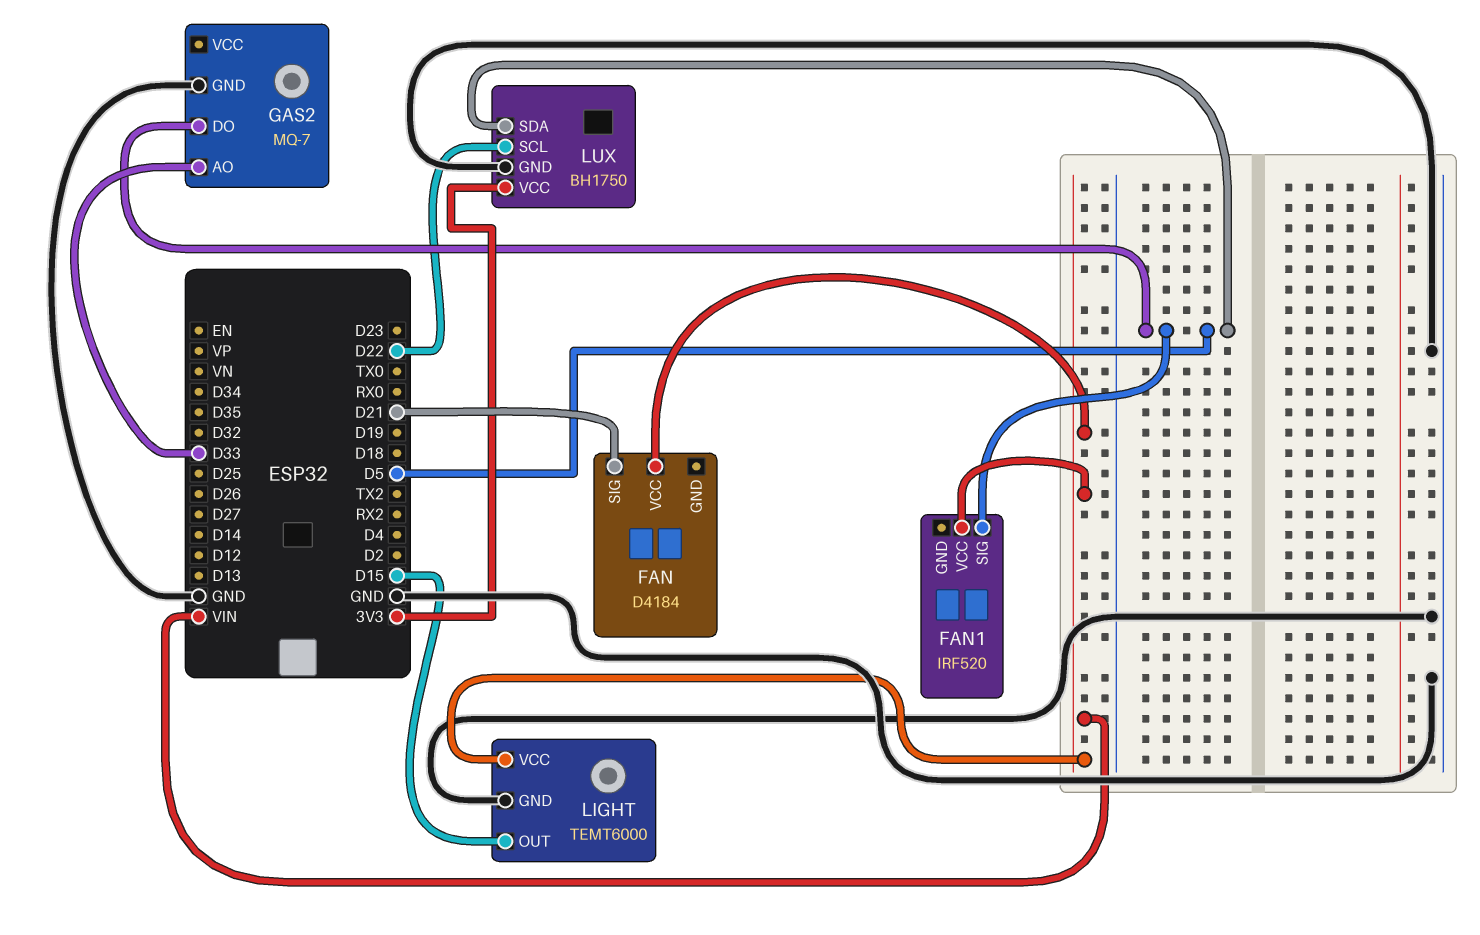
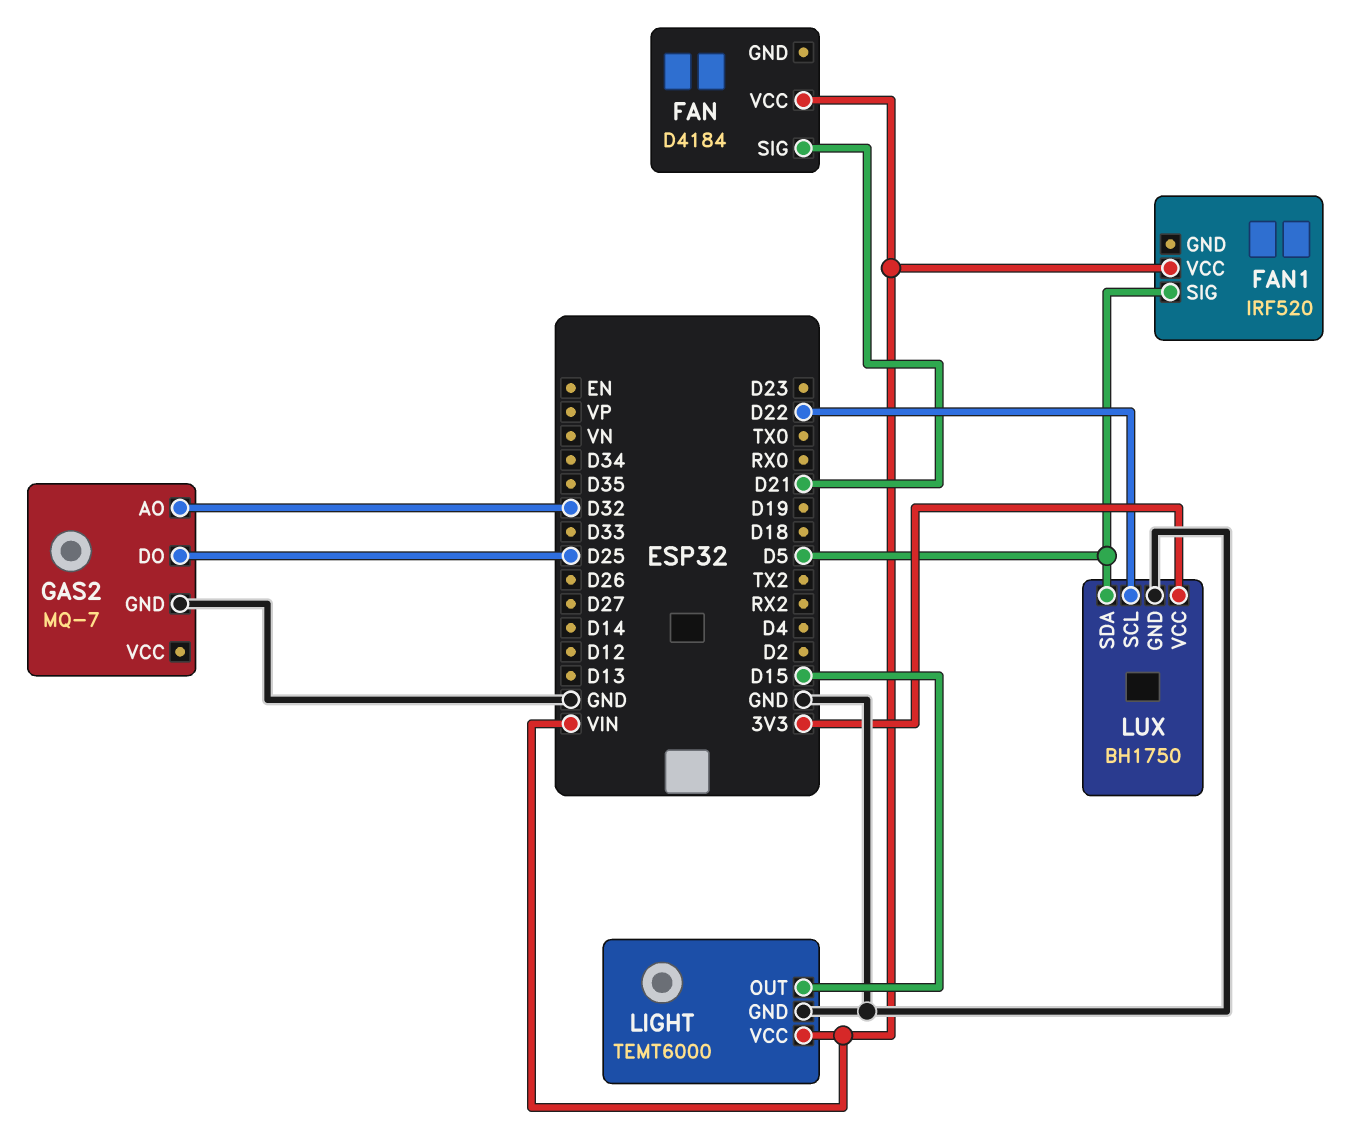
GAS2 pin AO: D33 -> D32
GAS2 pin DO: D5 -> D25

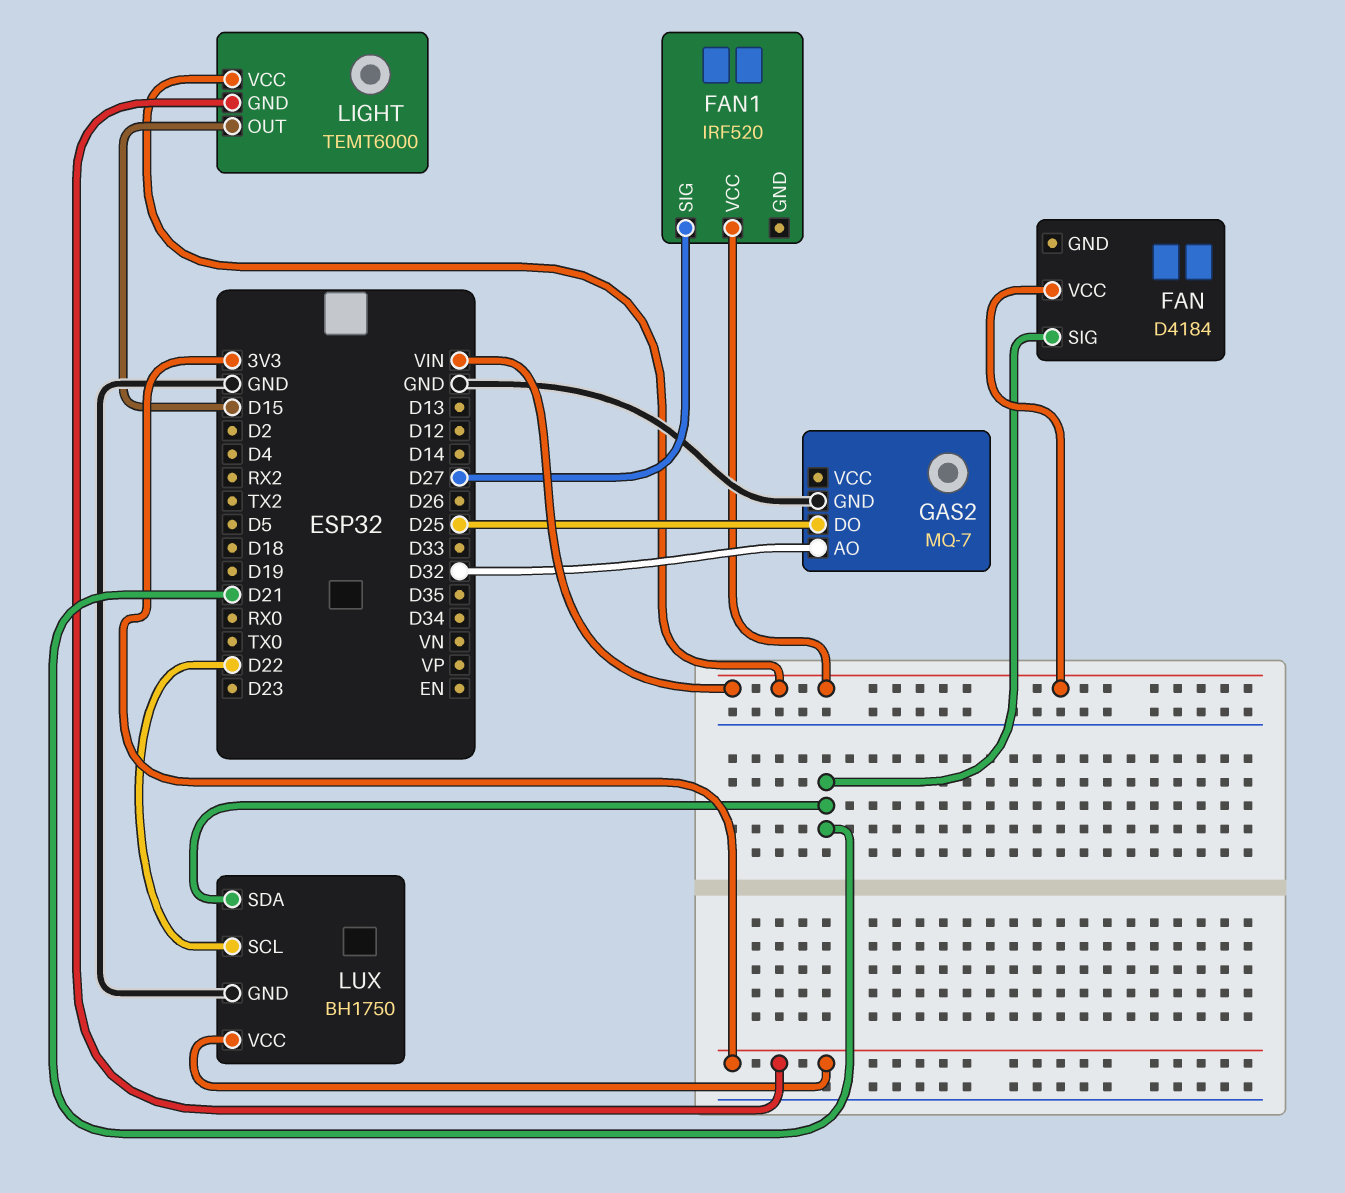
FAN1 pin SIG: D5 -> D27
LIGHT pin GND: GND -> 3V3
LUX pin SDA: D5 -> D21

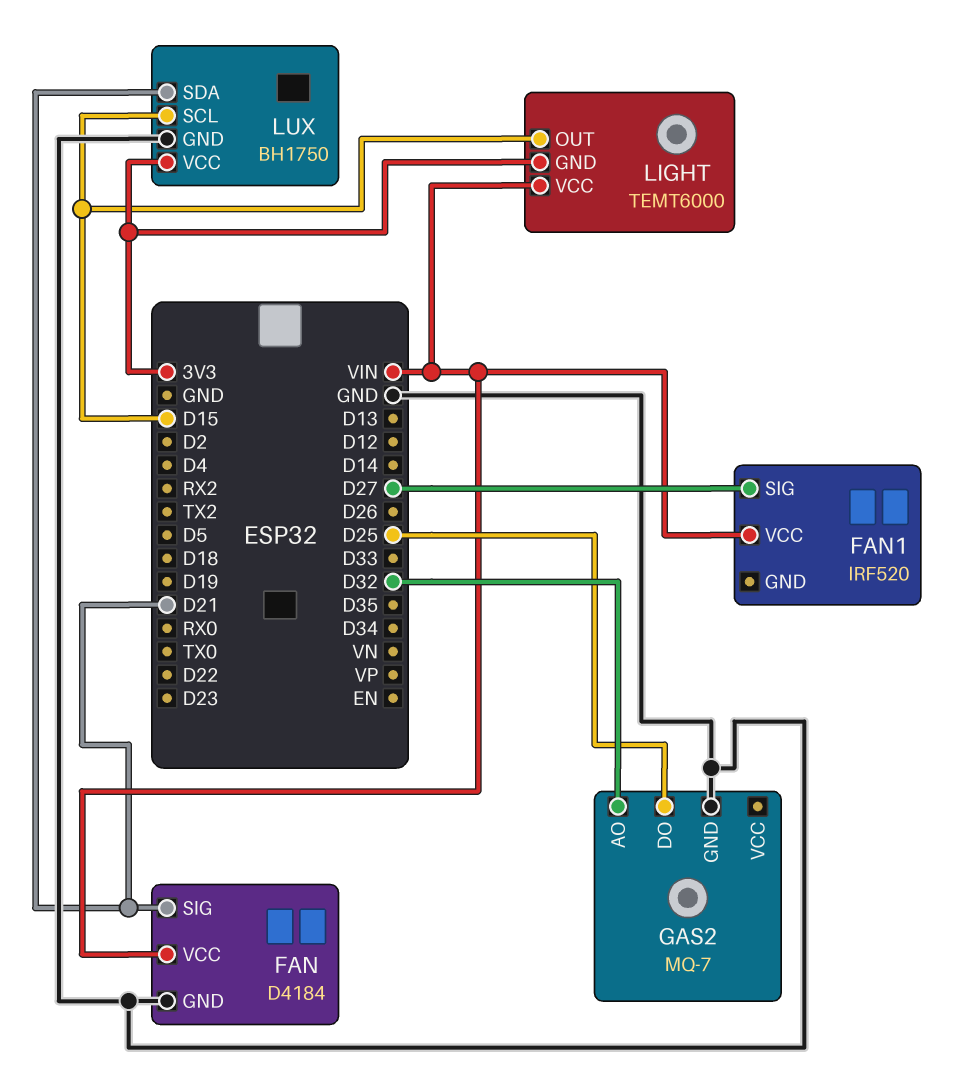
FAN pin GND: none -> GND
LUX pin SCL: D22 -> D15

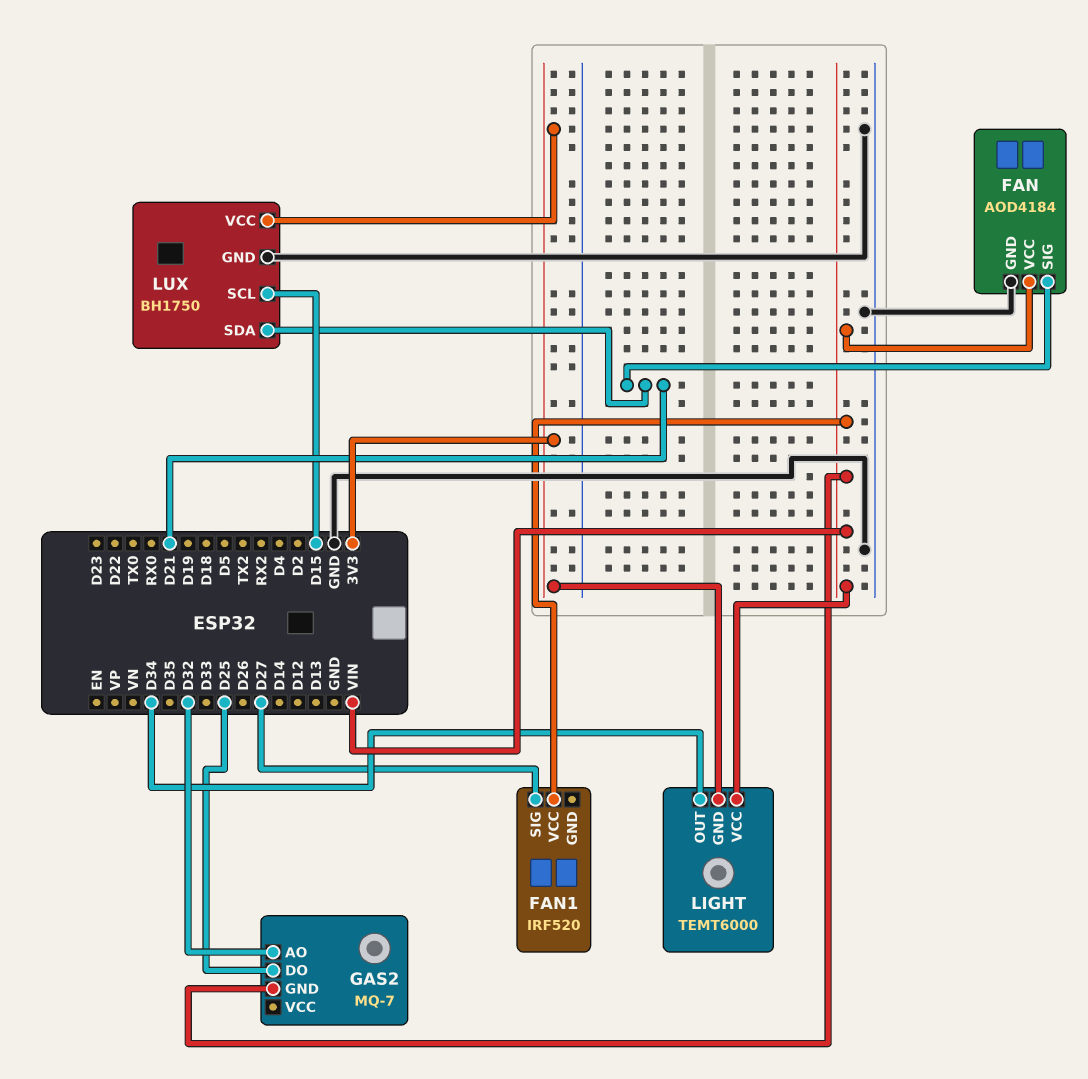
FAN: D4184 -> AOD4184
GAS2 pin GND: GND -> VIN
LIGHT pin OUT: D15 -> D34

